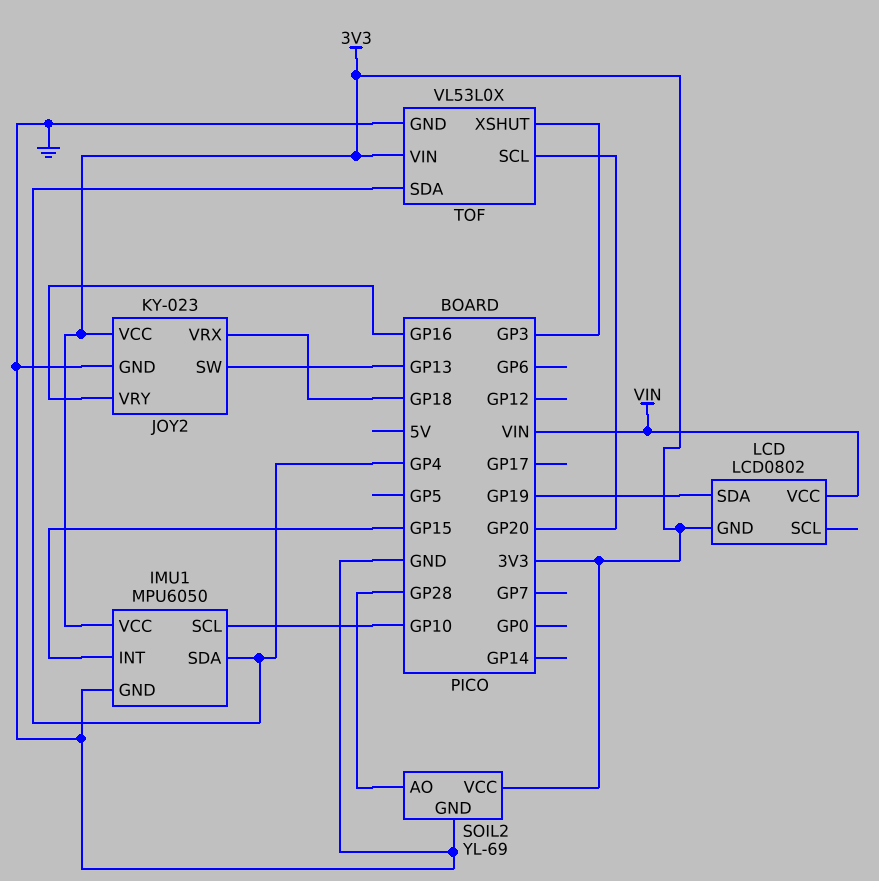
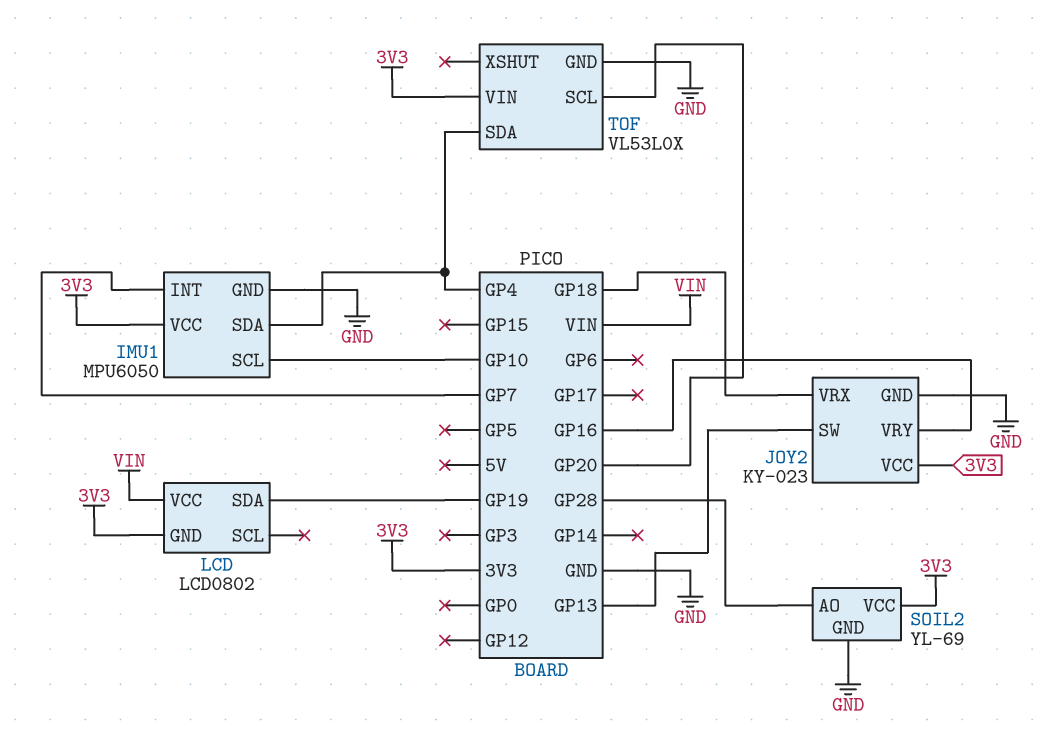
IMU1 pin INT: GP15 -> GP7
TOF pin XSHUT: GP3 -> none

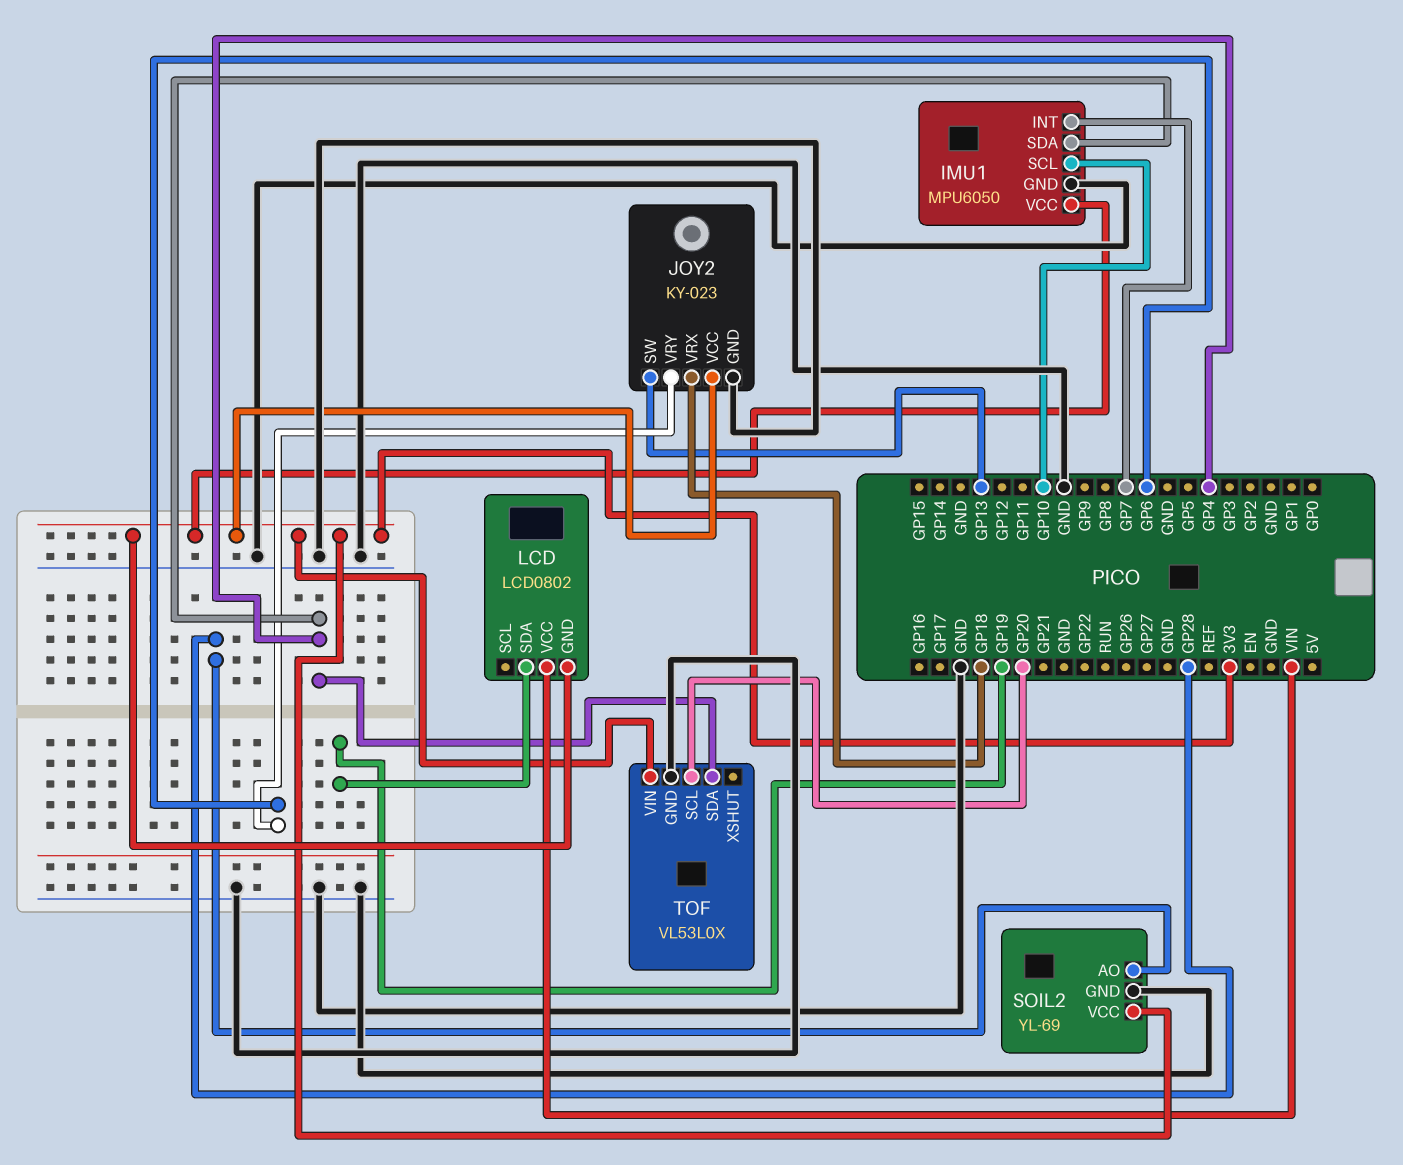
JOY2 pin VRY: GP16 -> GP6

